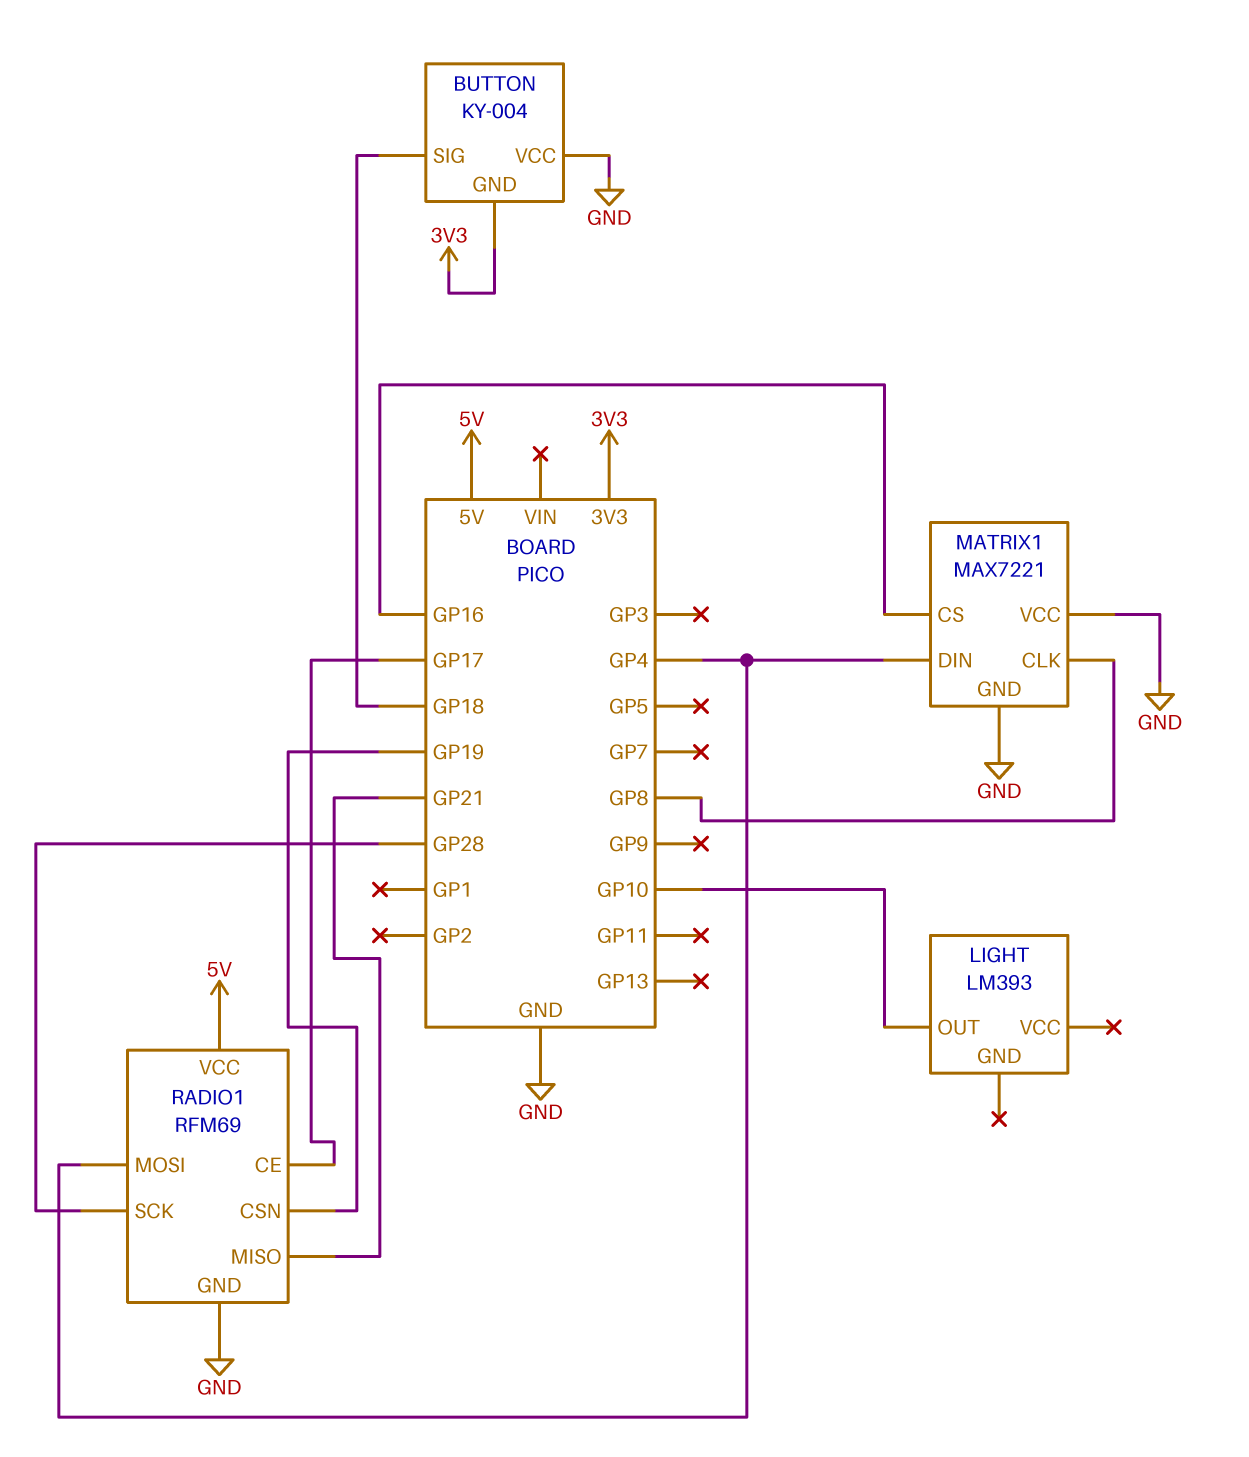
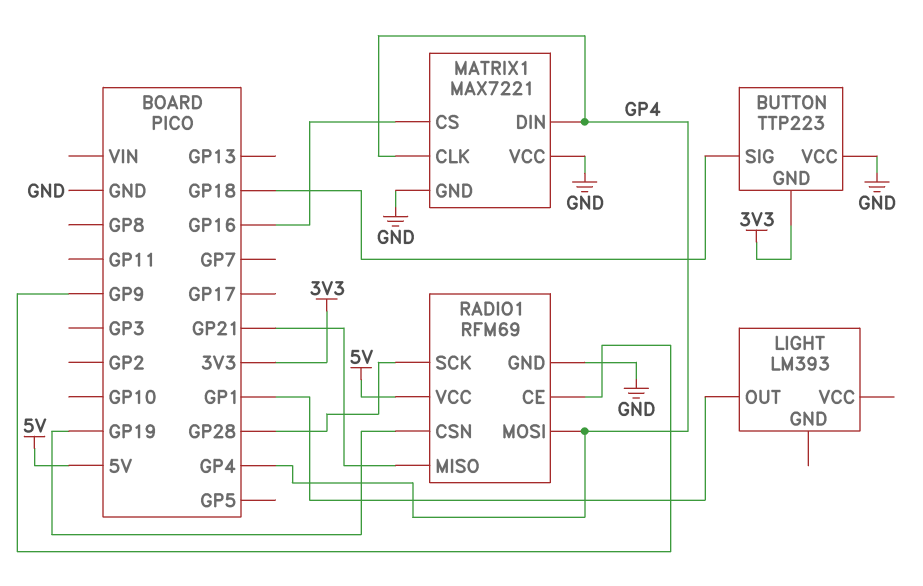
BUTTON: KY-004 -> TTP223
LIGHT pin OUT: GP10 -> GP1
MATRIX1 pin CLK: GP8 -> GP4
RADIO1 pin CE: GP17 -> GP9

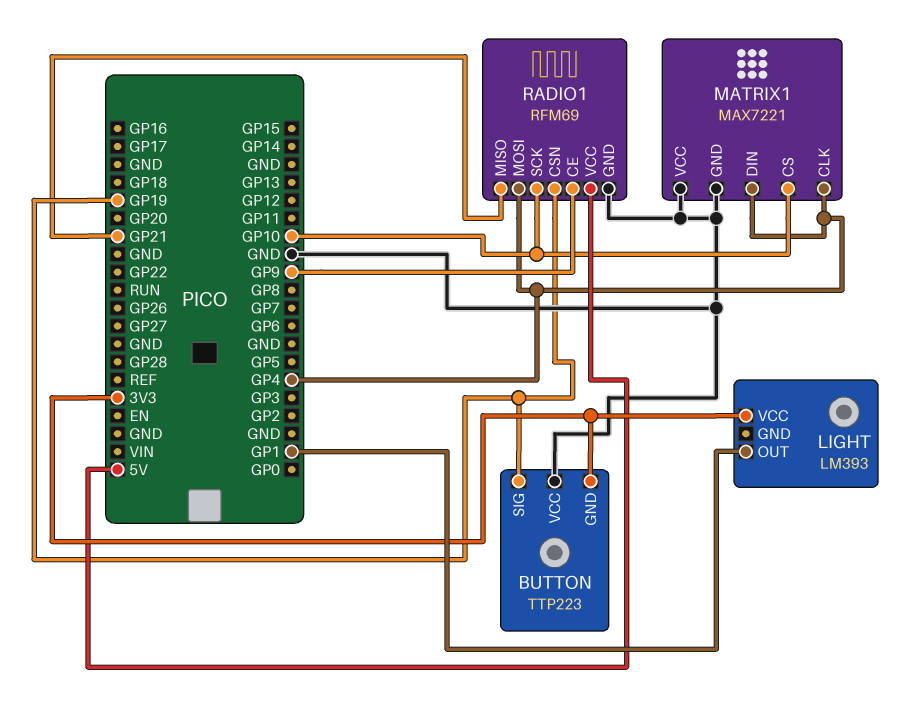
BUTTON pin SIG: GP18 -> GP19
LIGHT pin VCC: none -> 3V3
MATRIX1 pin CS: GP16 -> GP10
RADIO1 pin SCK: GP28 -> GP10

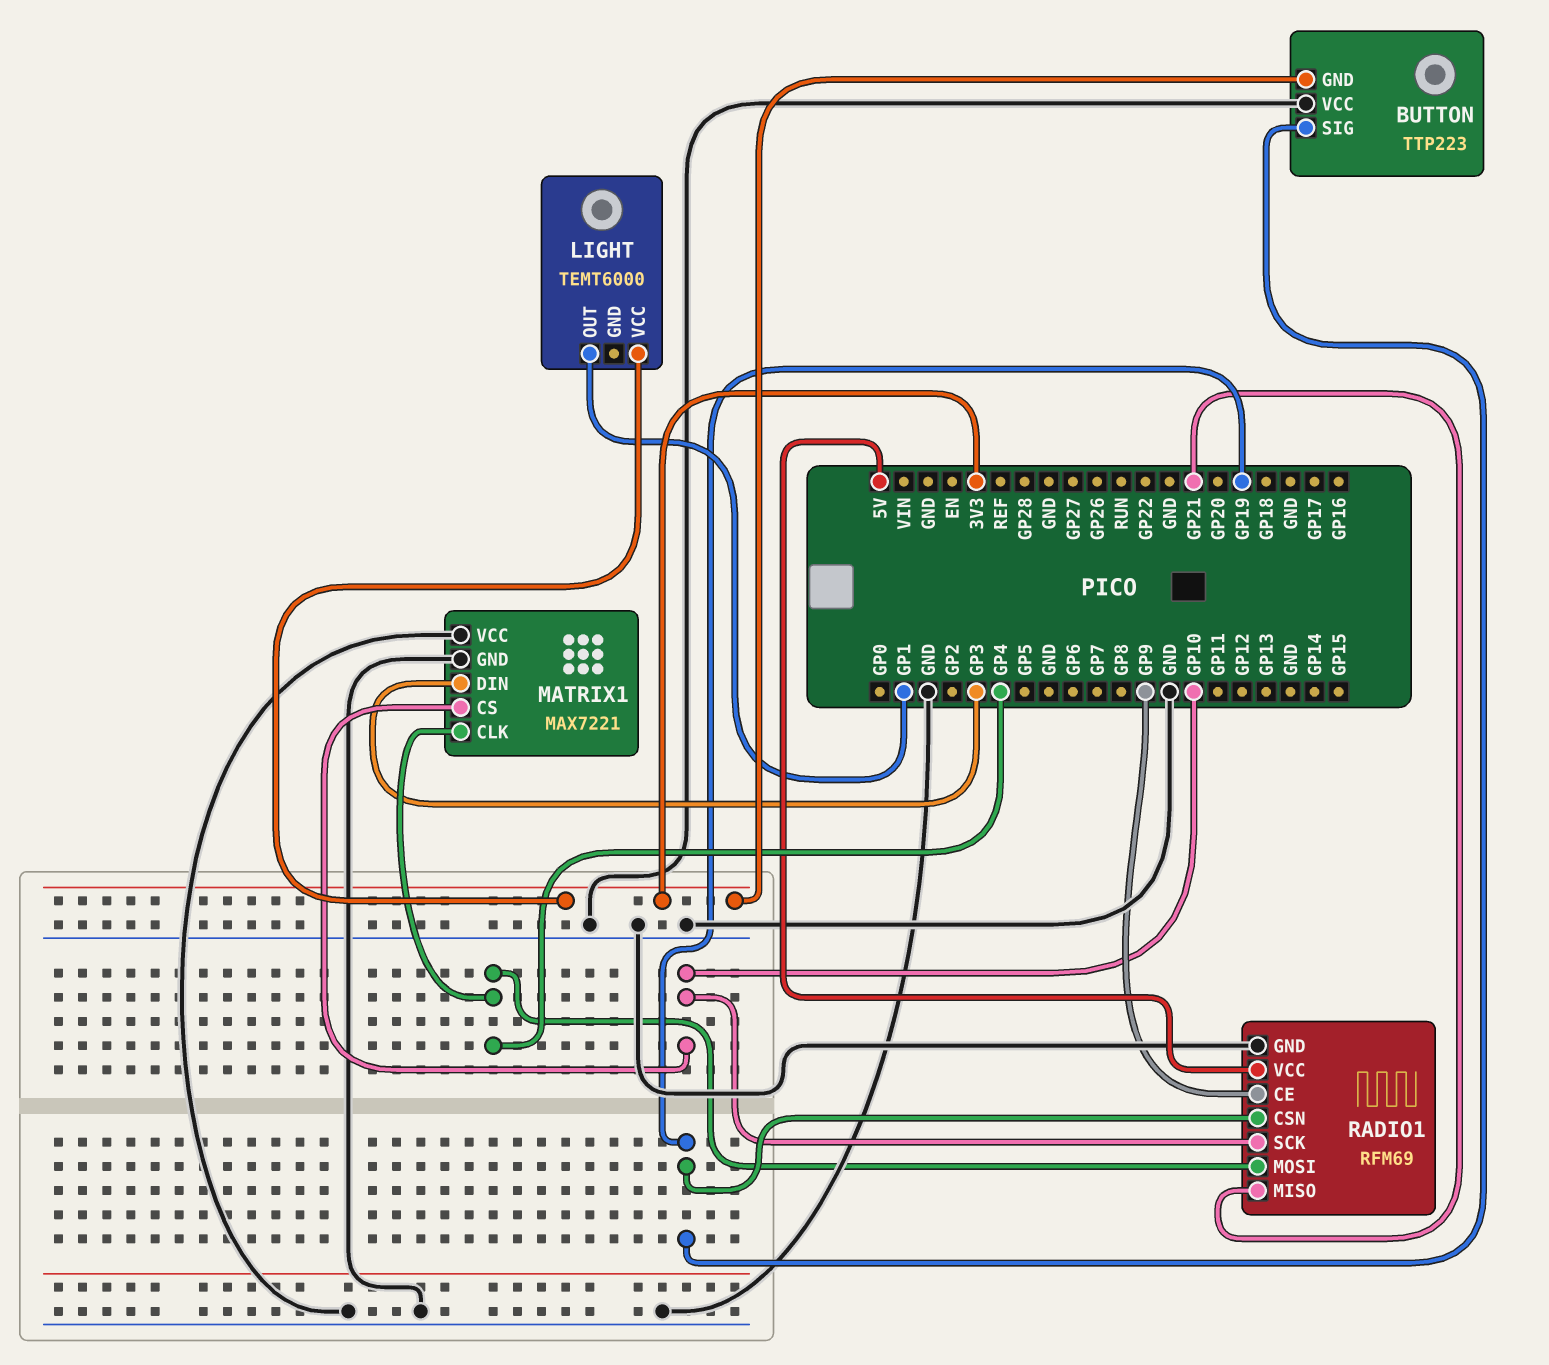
LIGHT: LM393 -> TEMT6000
MATRIX1 pin DIN: GP4 -> GP3

